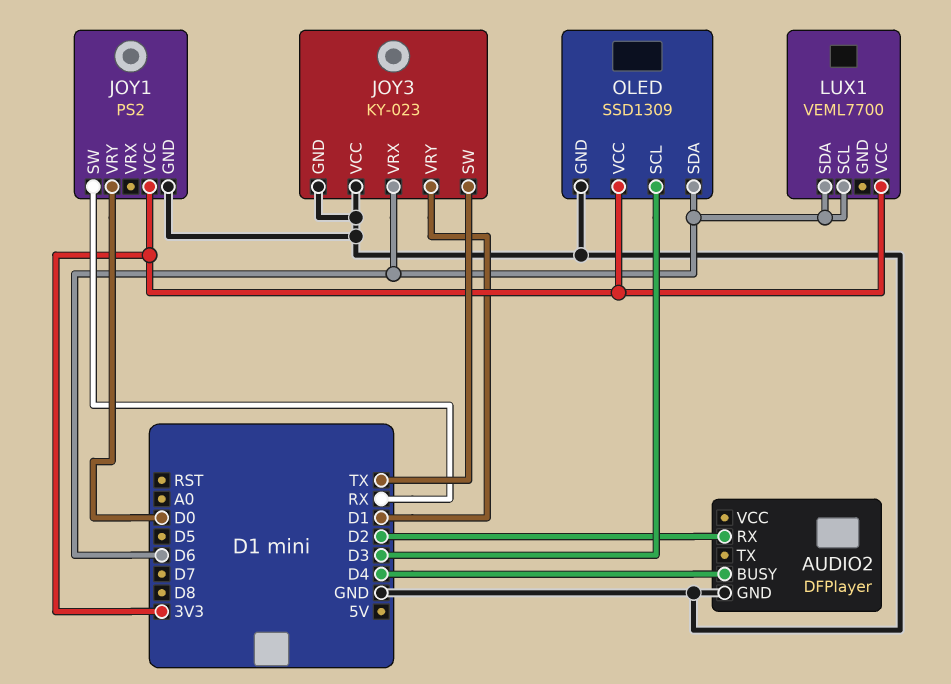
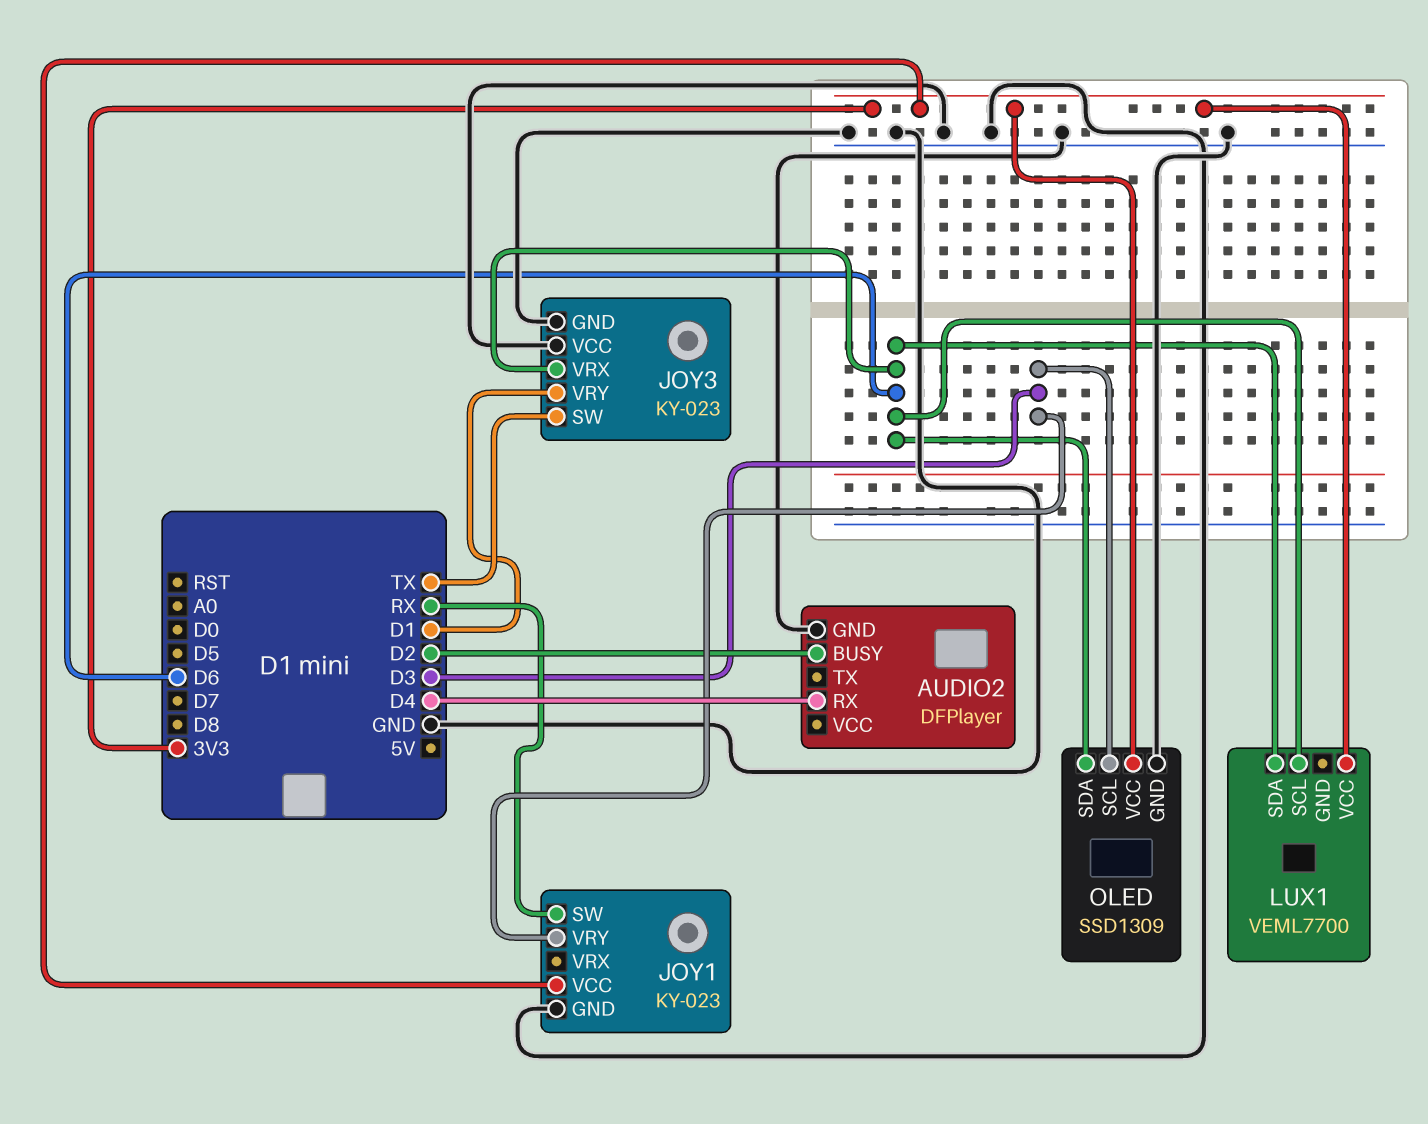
AUDIO2 pin BUSY: D4 -> D2
AUDIO2 pin RX: D2 -> D4
JOY1: PS2 -> KY-023
JOY1 pin VRY: D0 -> D3

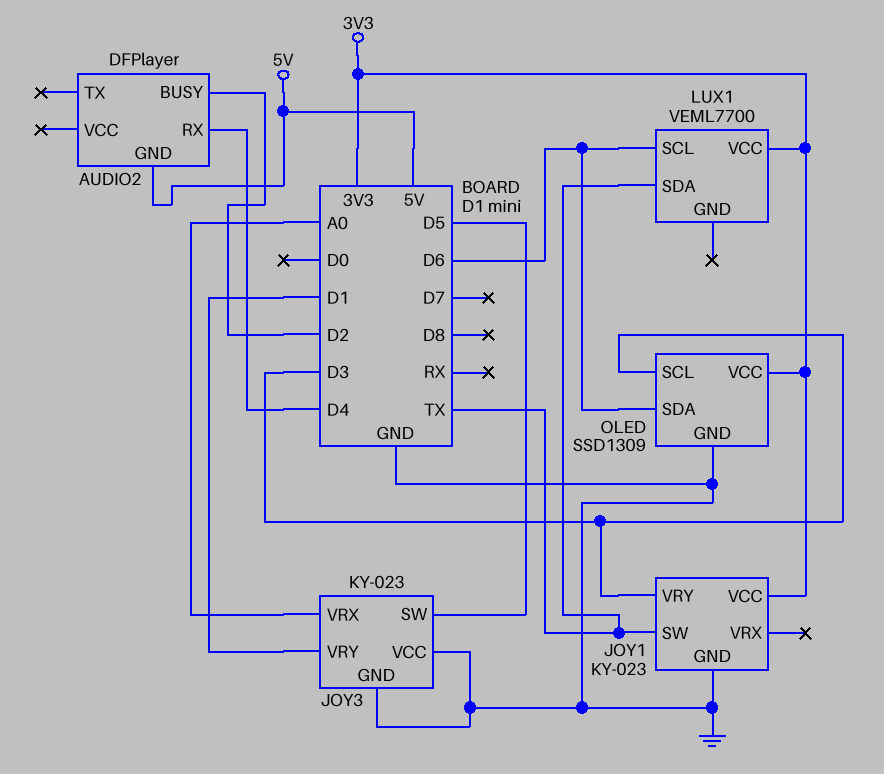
AUDIO2 pin GND: GND -> 5V
JOY1 pin SW: RX -> TX
JOY3 pin SW: TX -> D5
JOY3 pin VRX: D6 -> A0
LUX1 pin SDA: D6 -> TX

